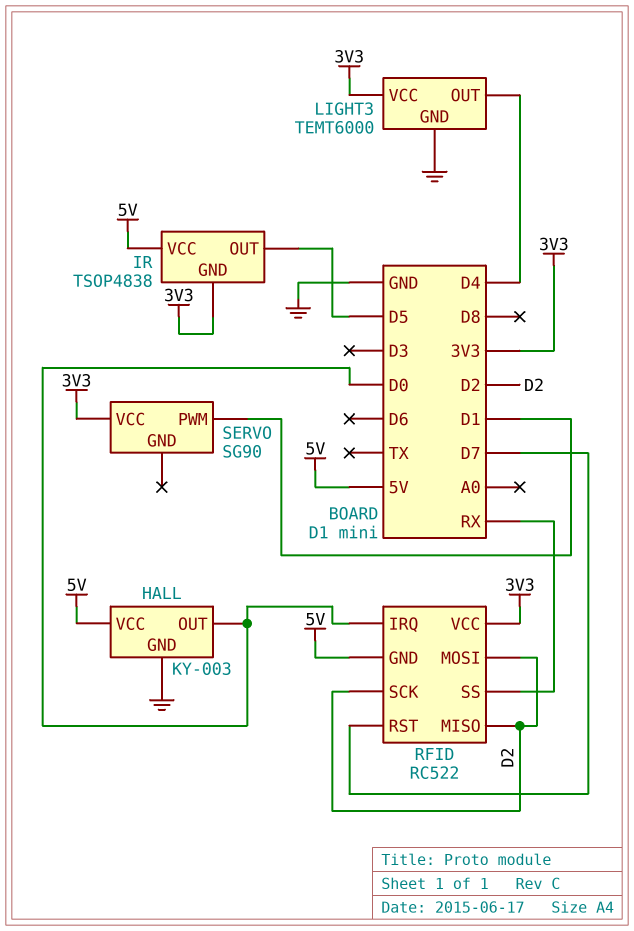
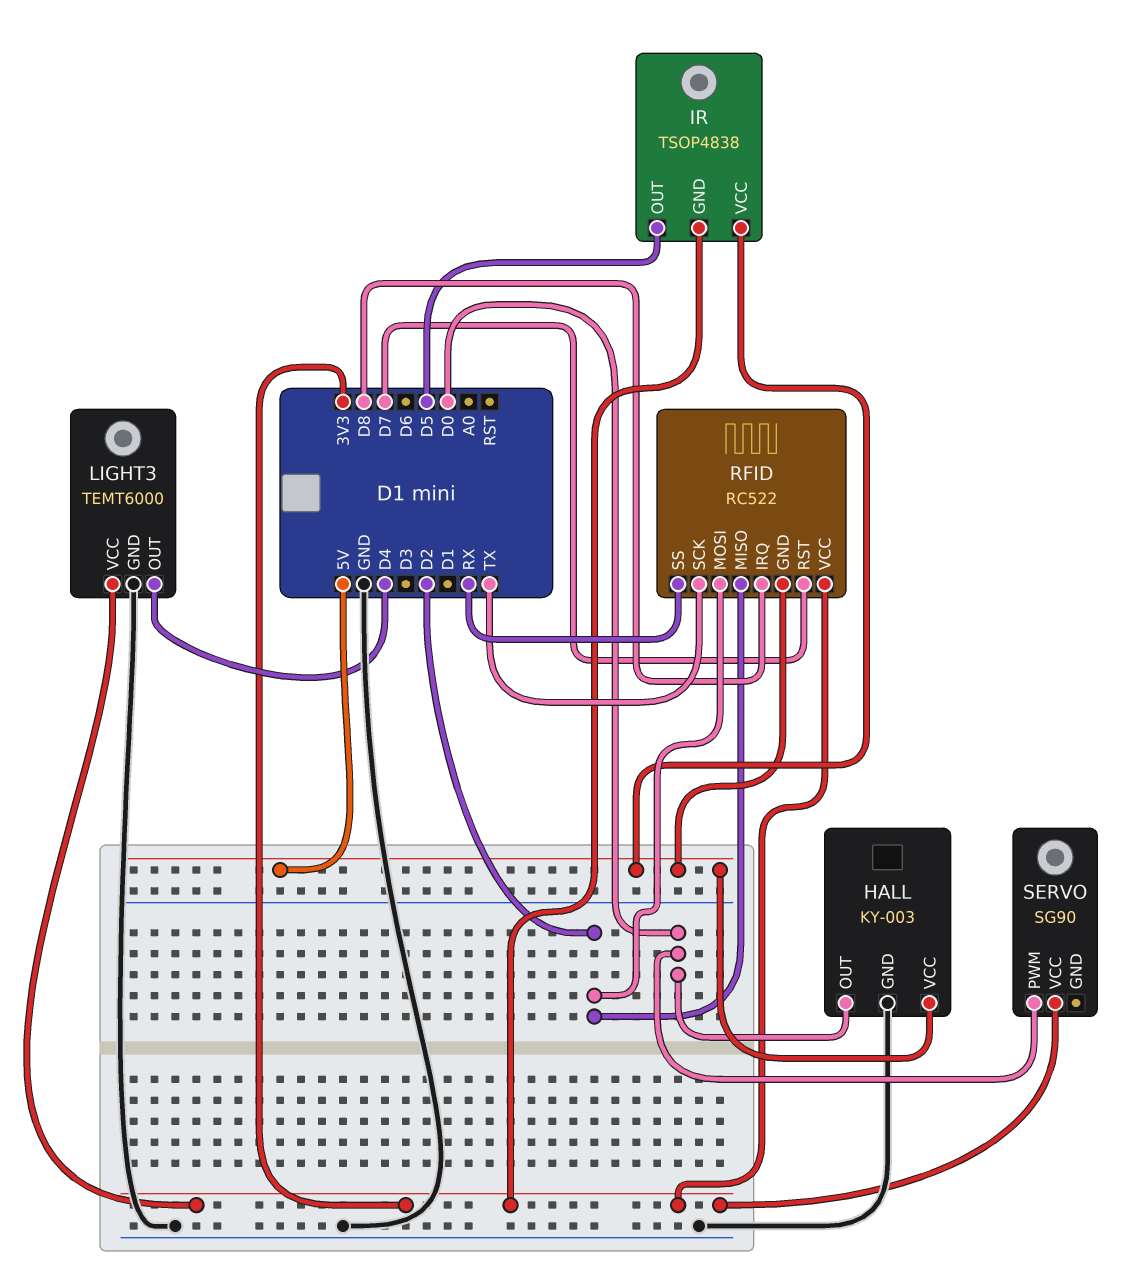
RFID pin IRQ: D0 -> D8
RFID pin SCK: D2 -> TX
SERVO pin PWM: D1 -> D0

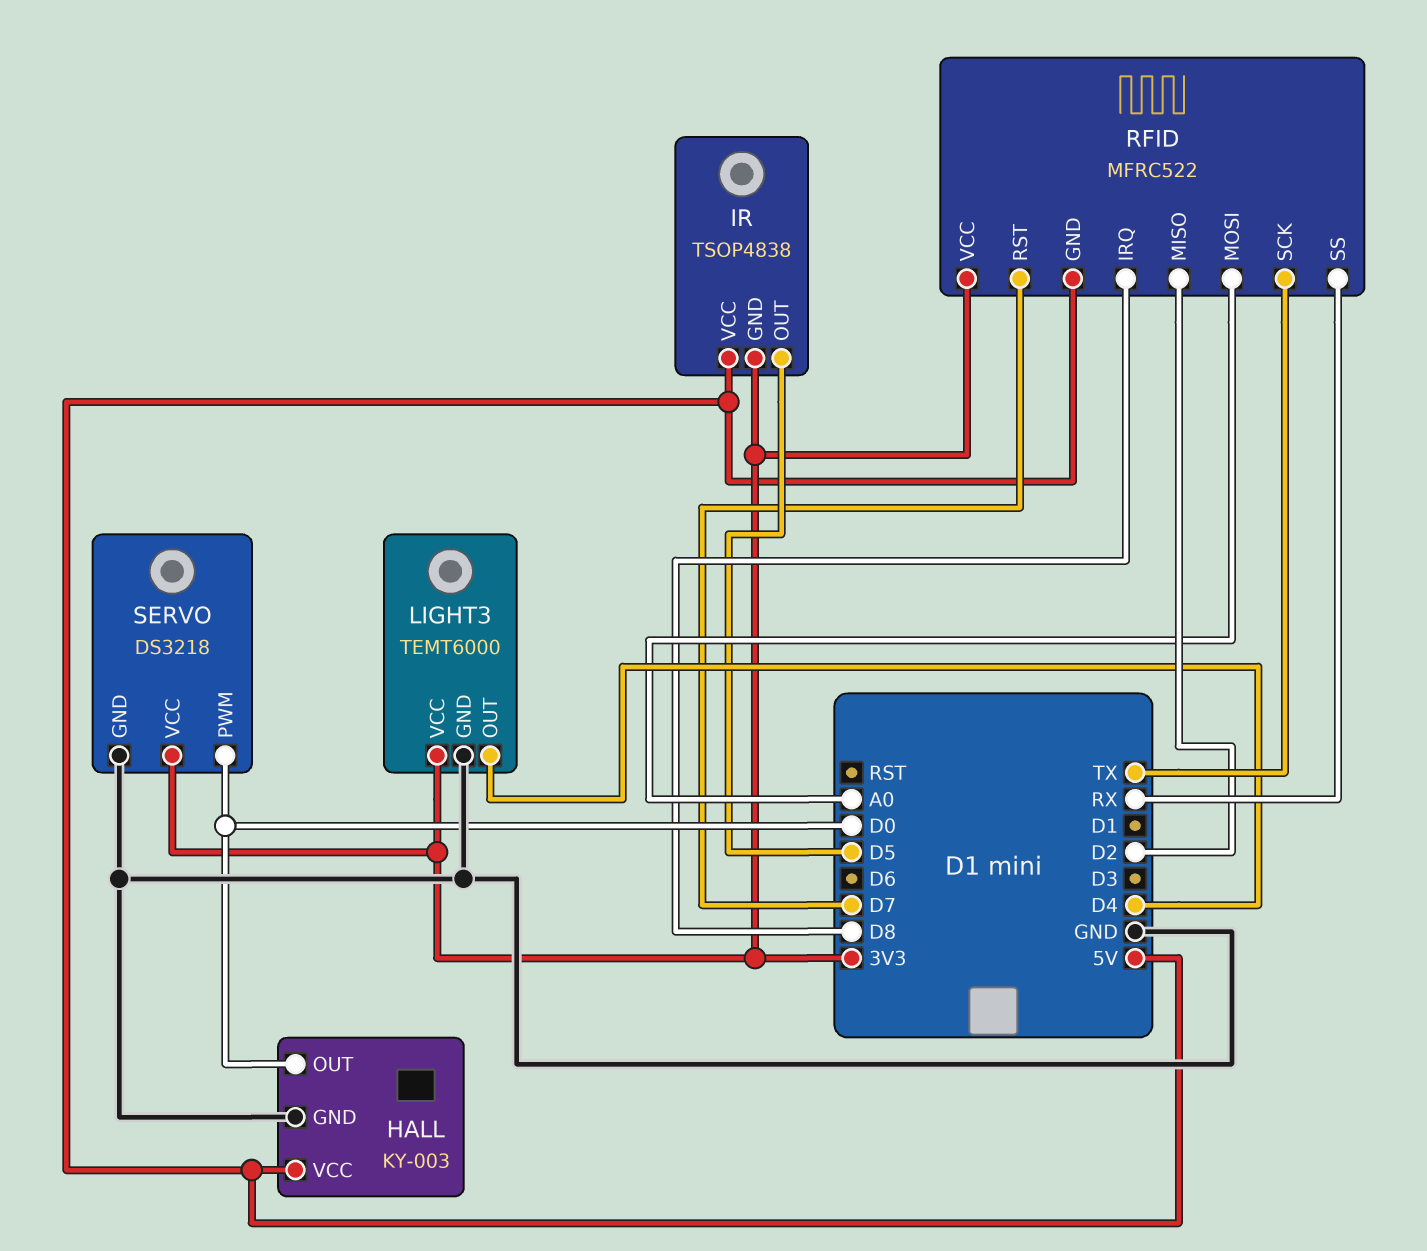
RFID: RC522 -> MFRC522
RFID pin MOSI: D2 -> A0
SERVO: SG90 -> DS3218
SERVO pin GND: none -> GND

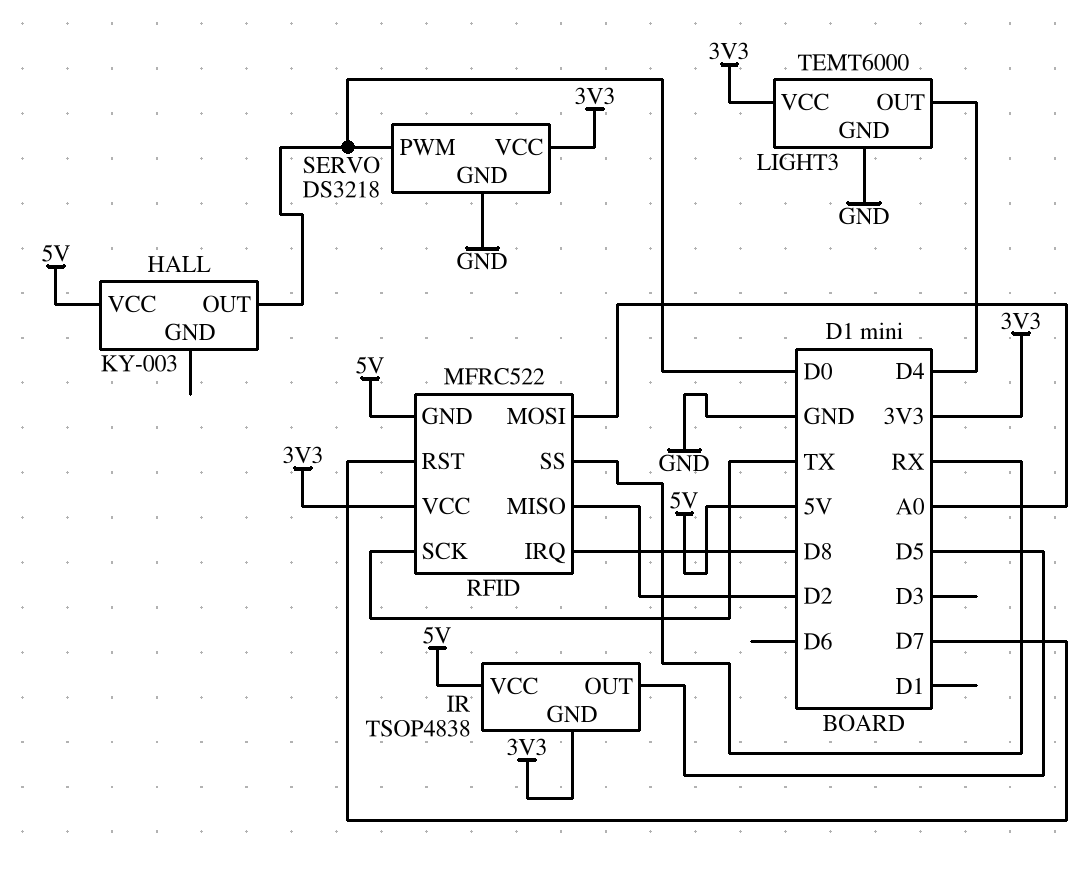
HALL pin GND: GND -> none

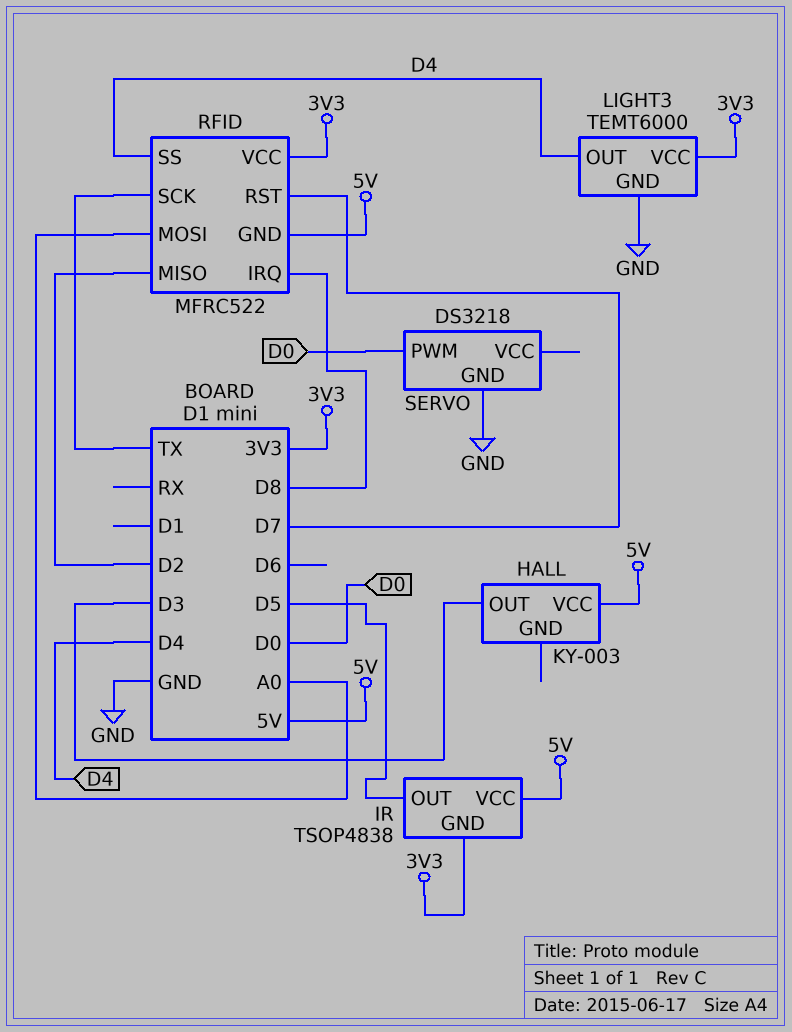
HALL pin OUT: D0 -> D3
RFID pin SS: RX -> D4
SERVO pin VCC: 3V3 -> none

